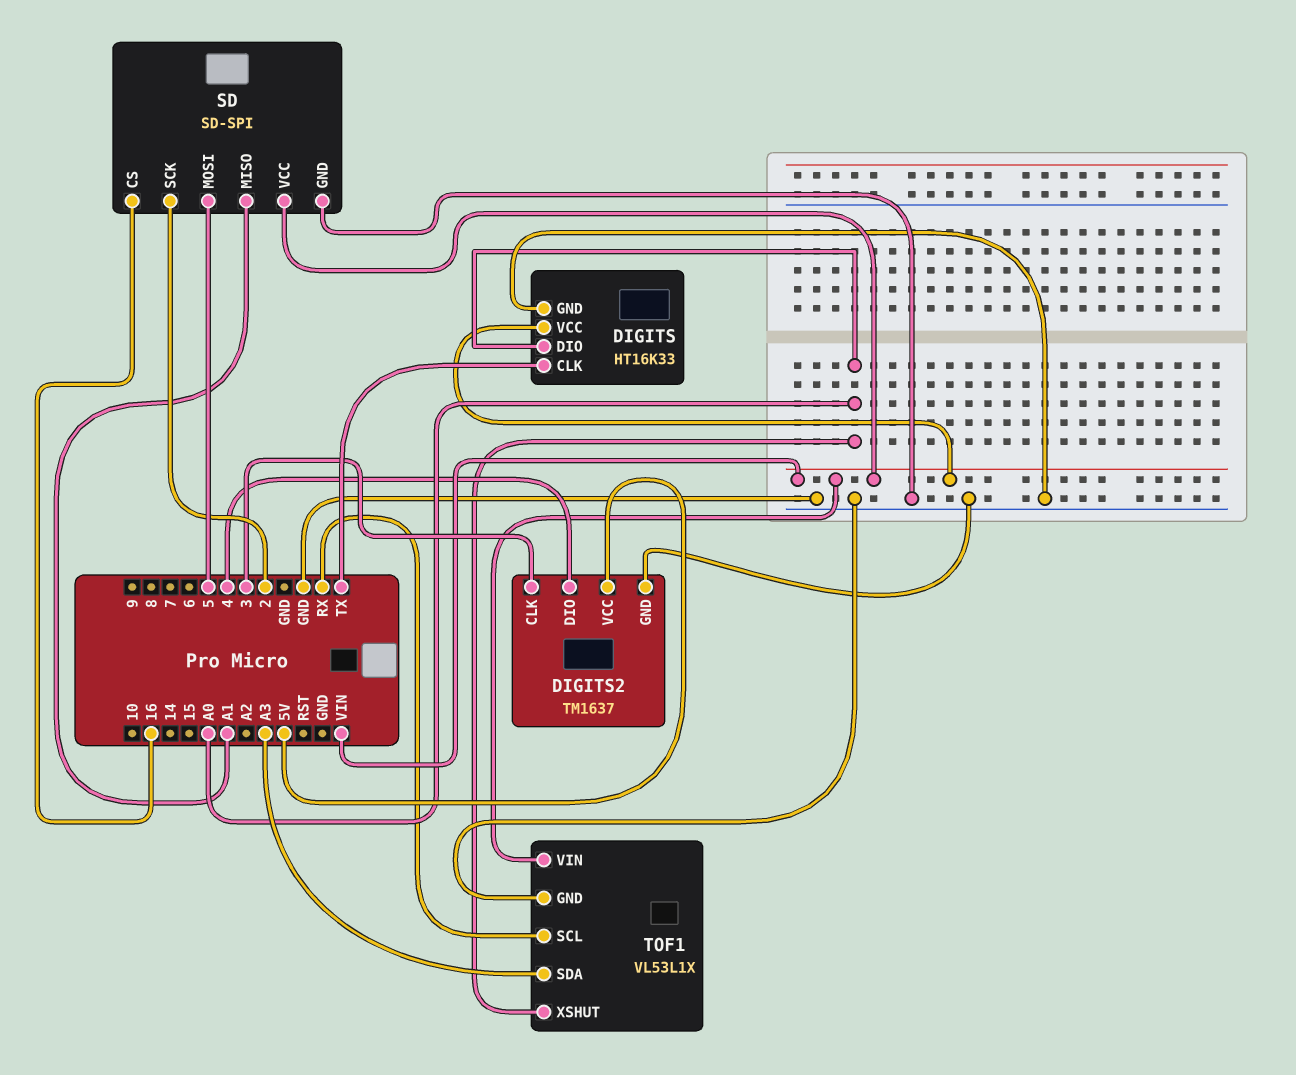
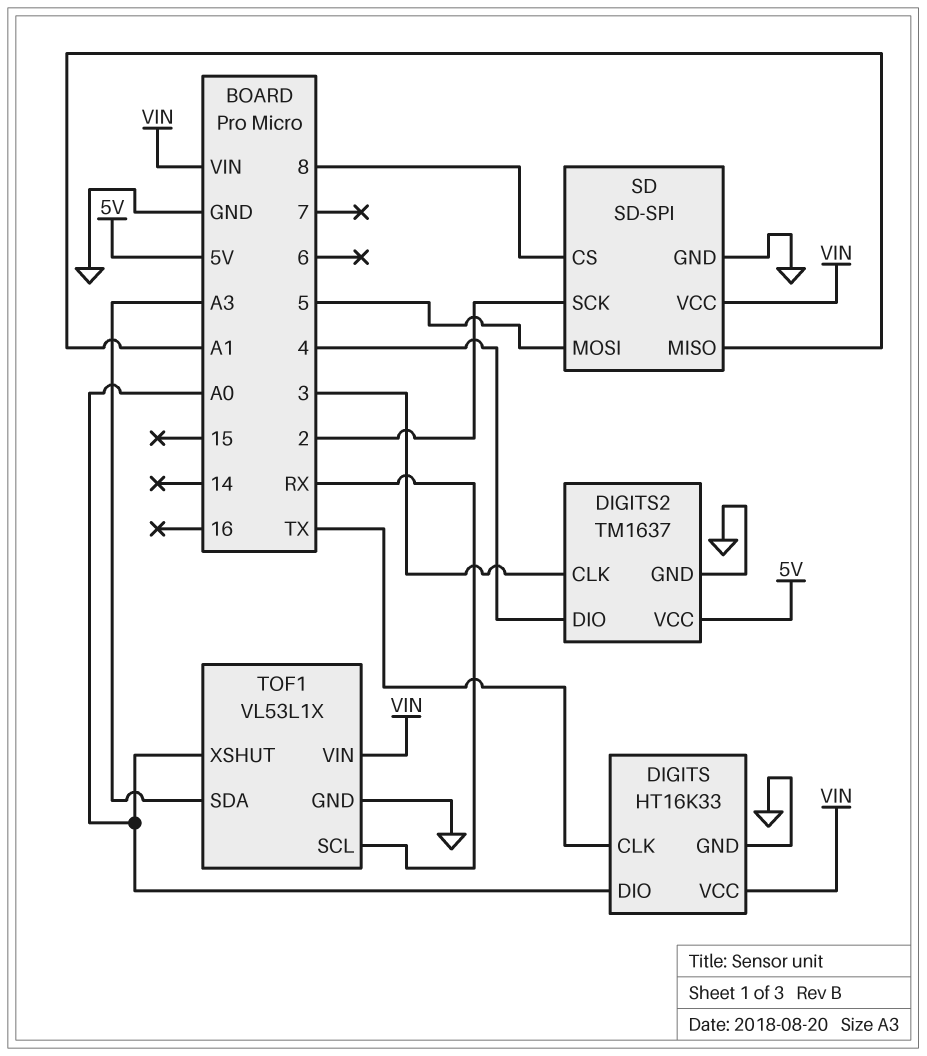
SD pin CS: 16 -> 8

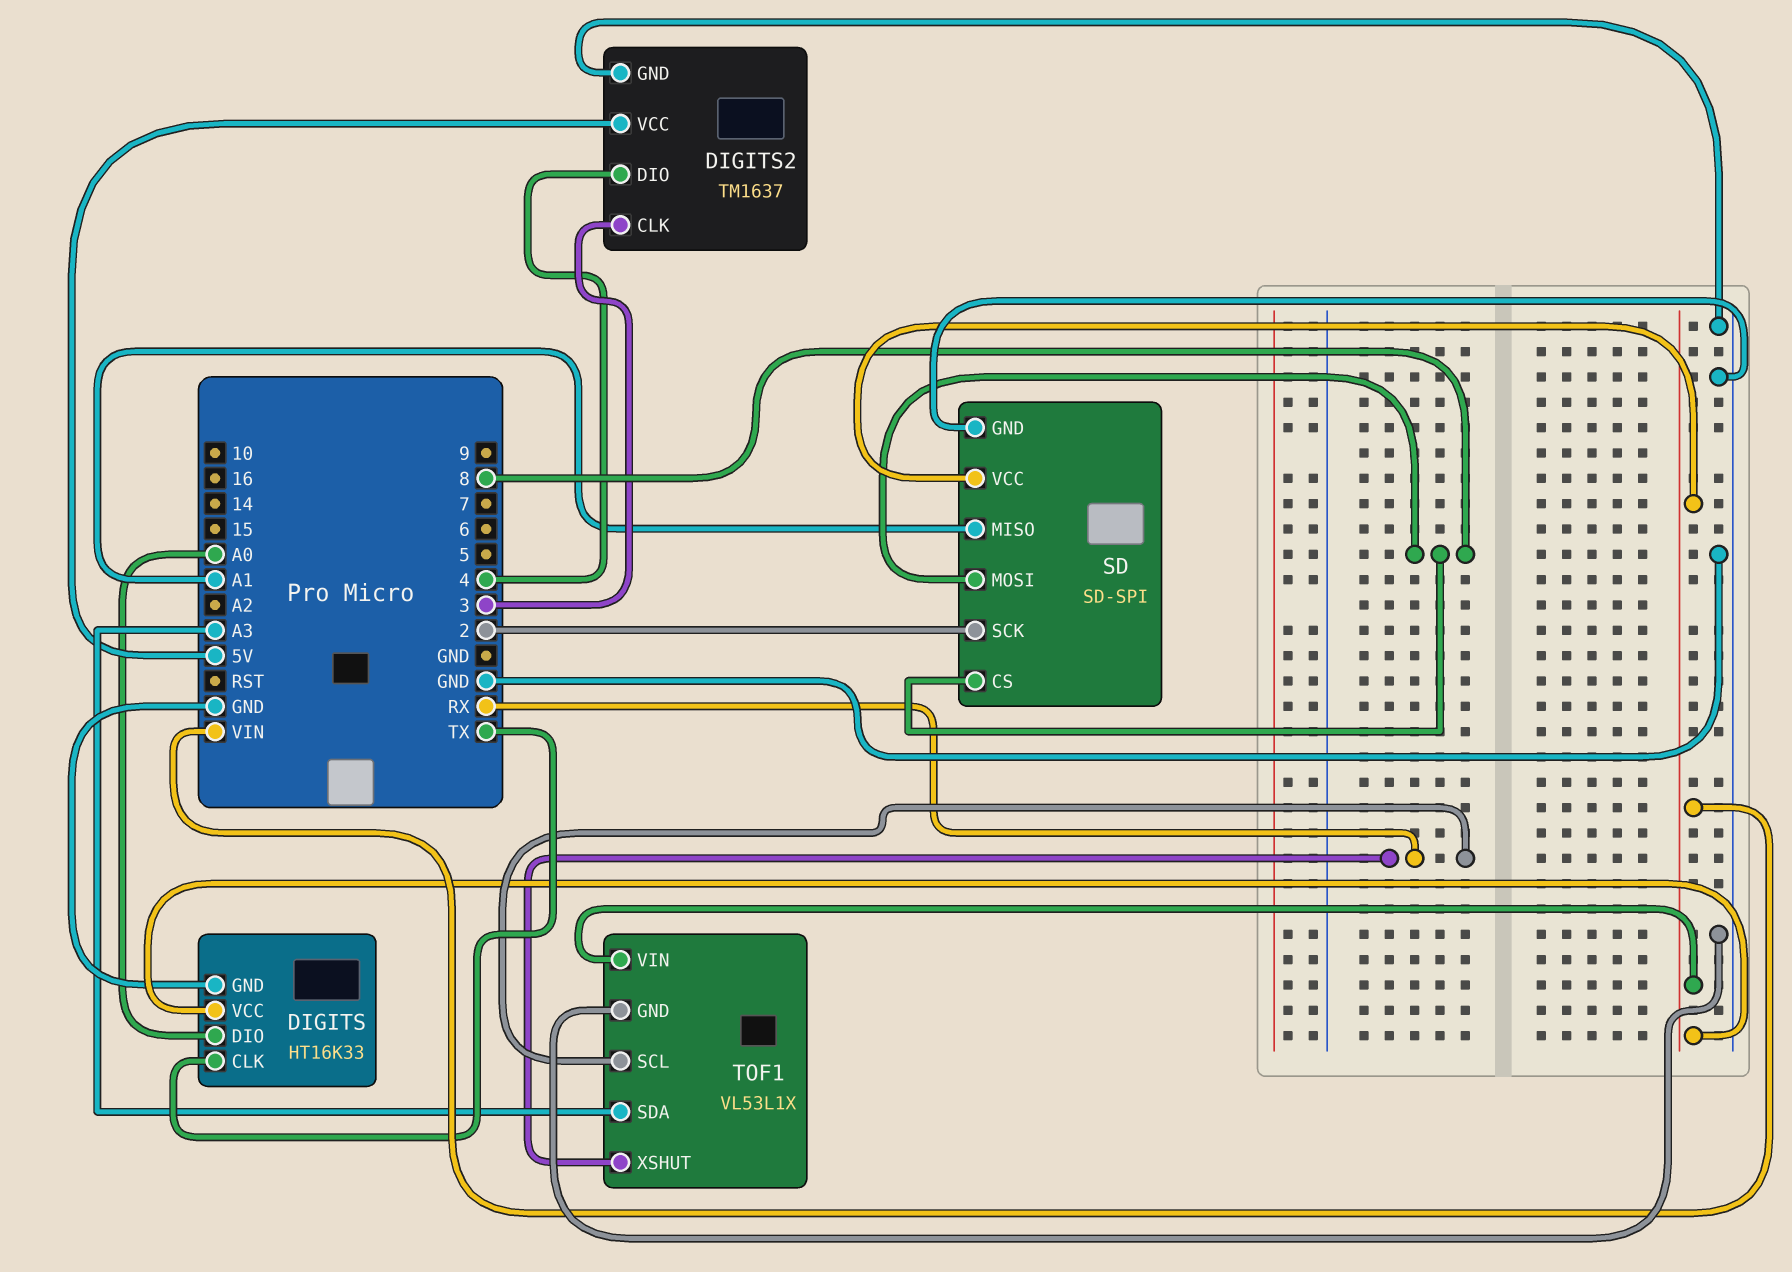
SD pin MOSI: 5 -> 8
TOF1 pin XSHUT: A0 -> RX

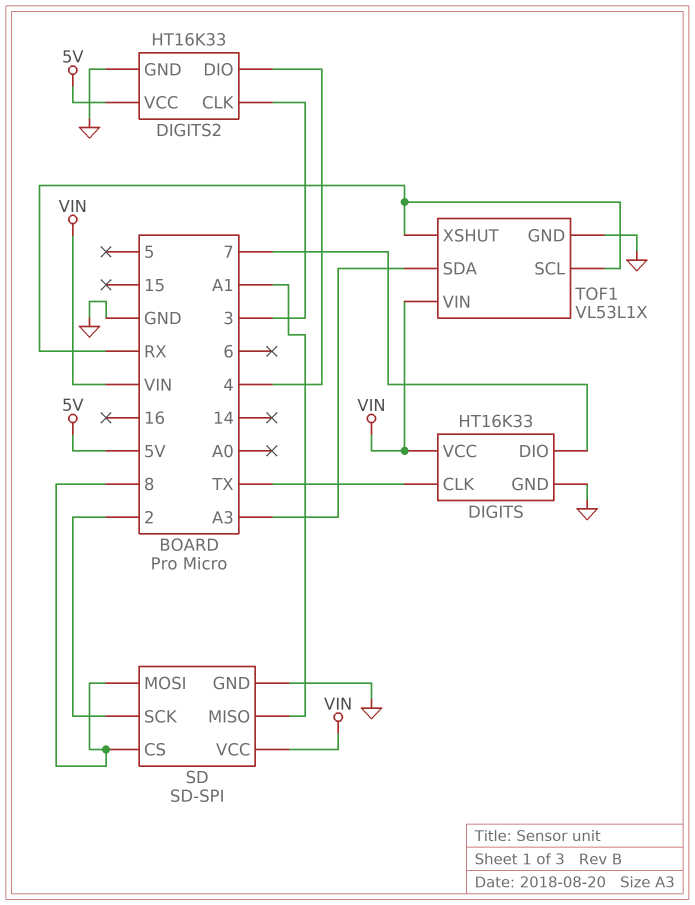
DIGITS pin DIO: A0 -> 7
DIGITS2: TM1637 -> HT16K33

